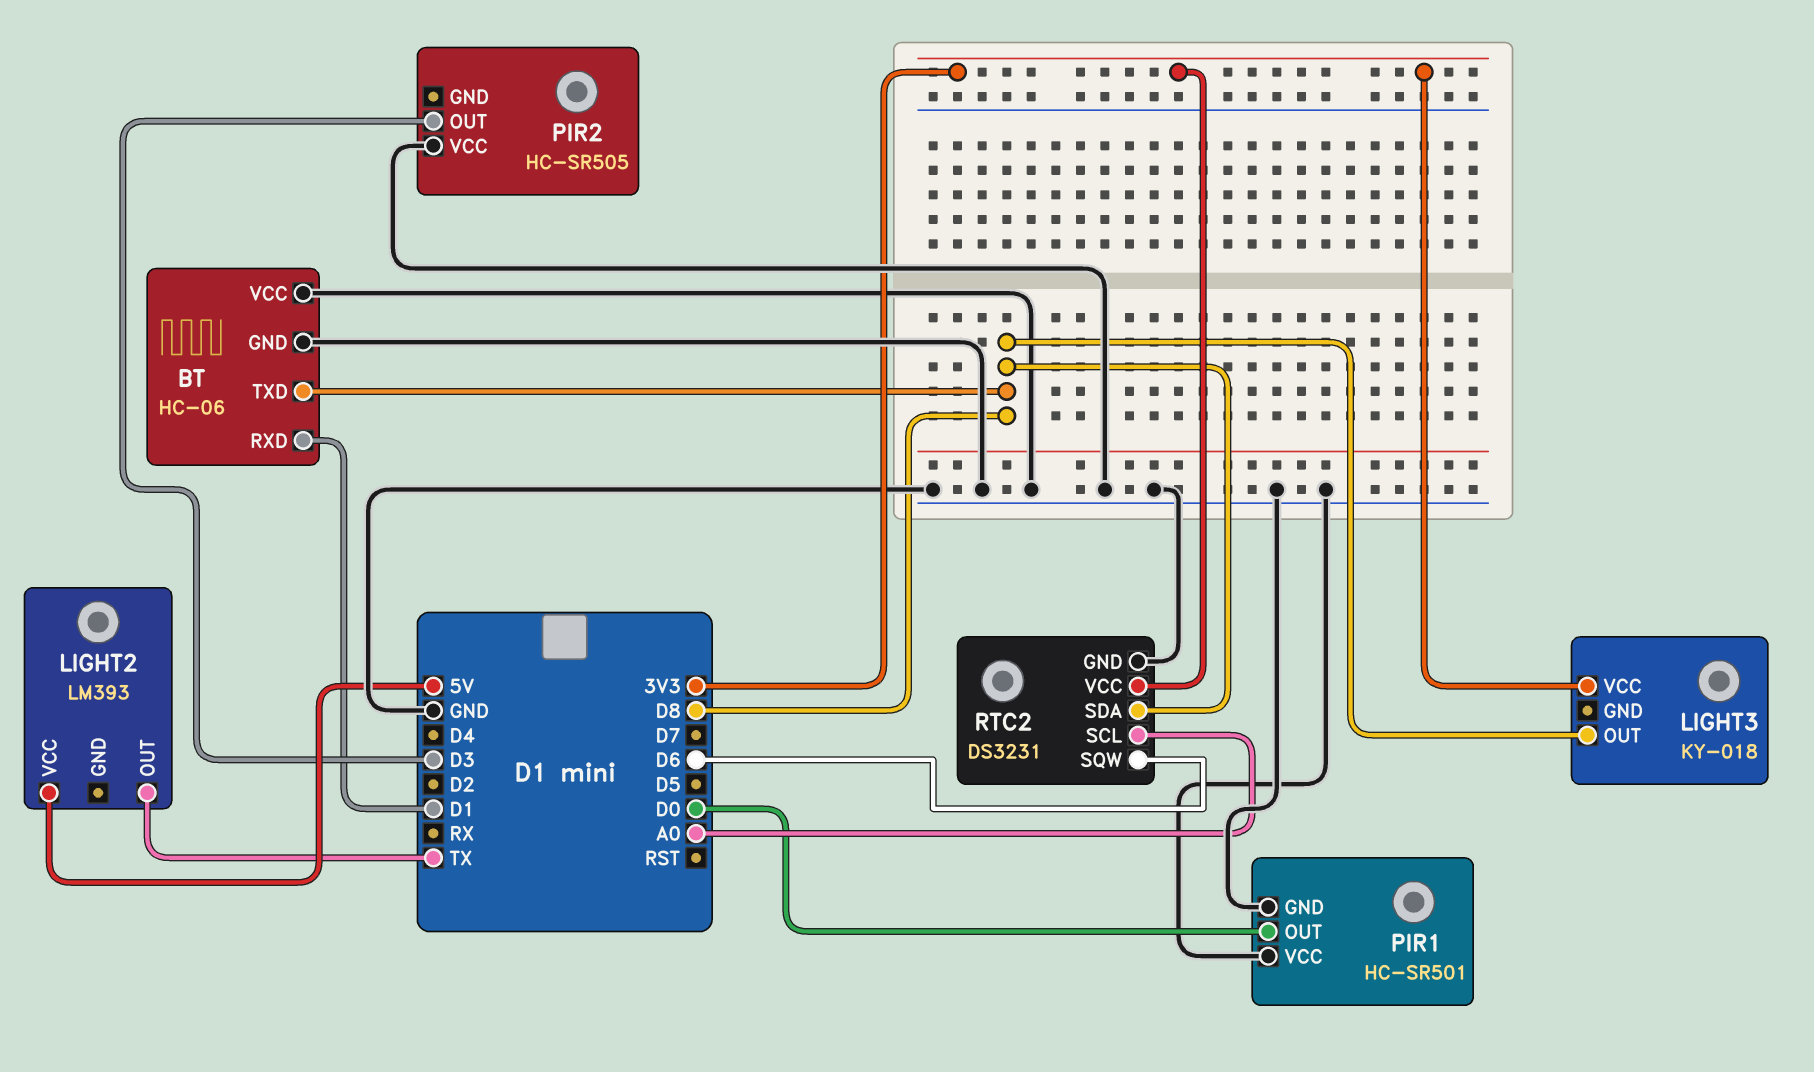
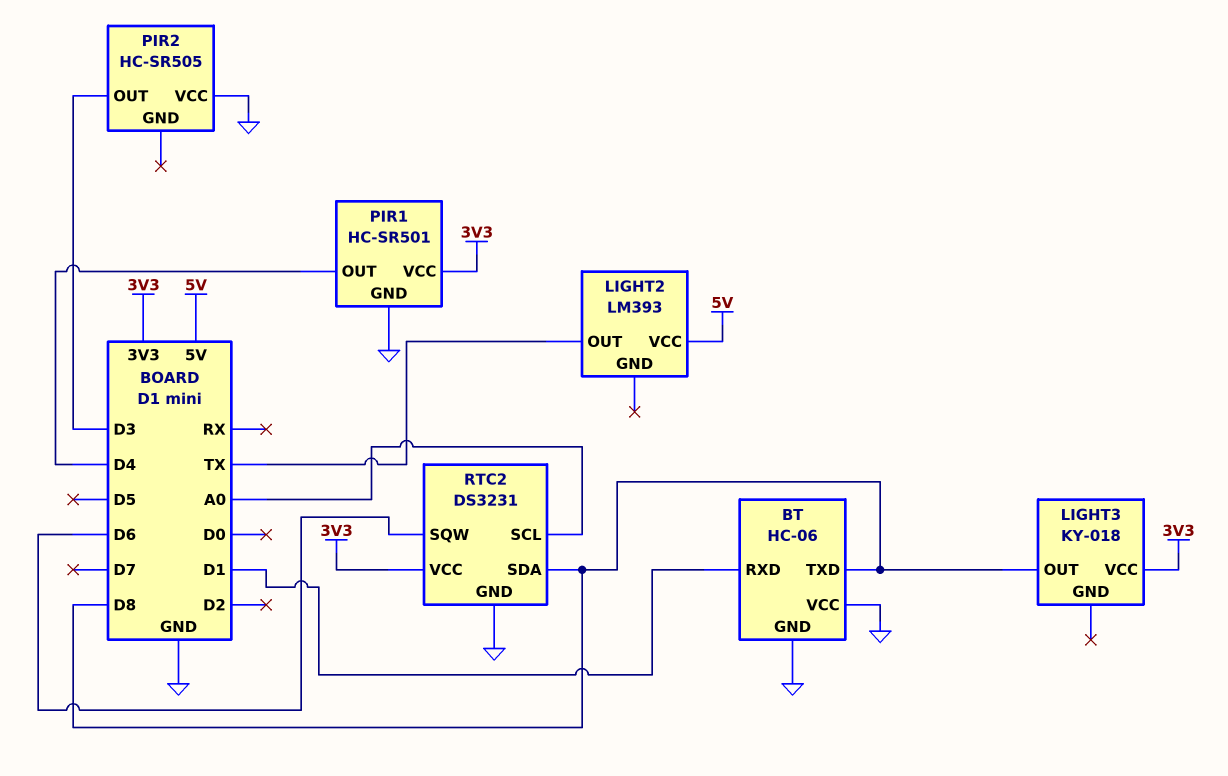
PIR1 pin OUT: D0 -> D4
PIR1 pin VCC: GND -> 3V3

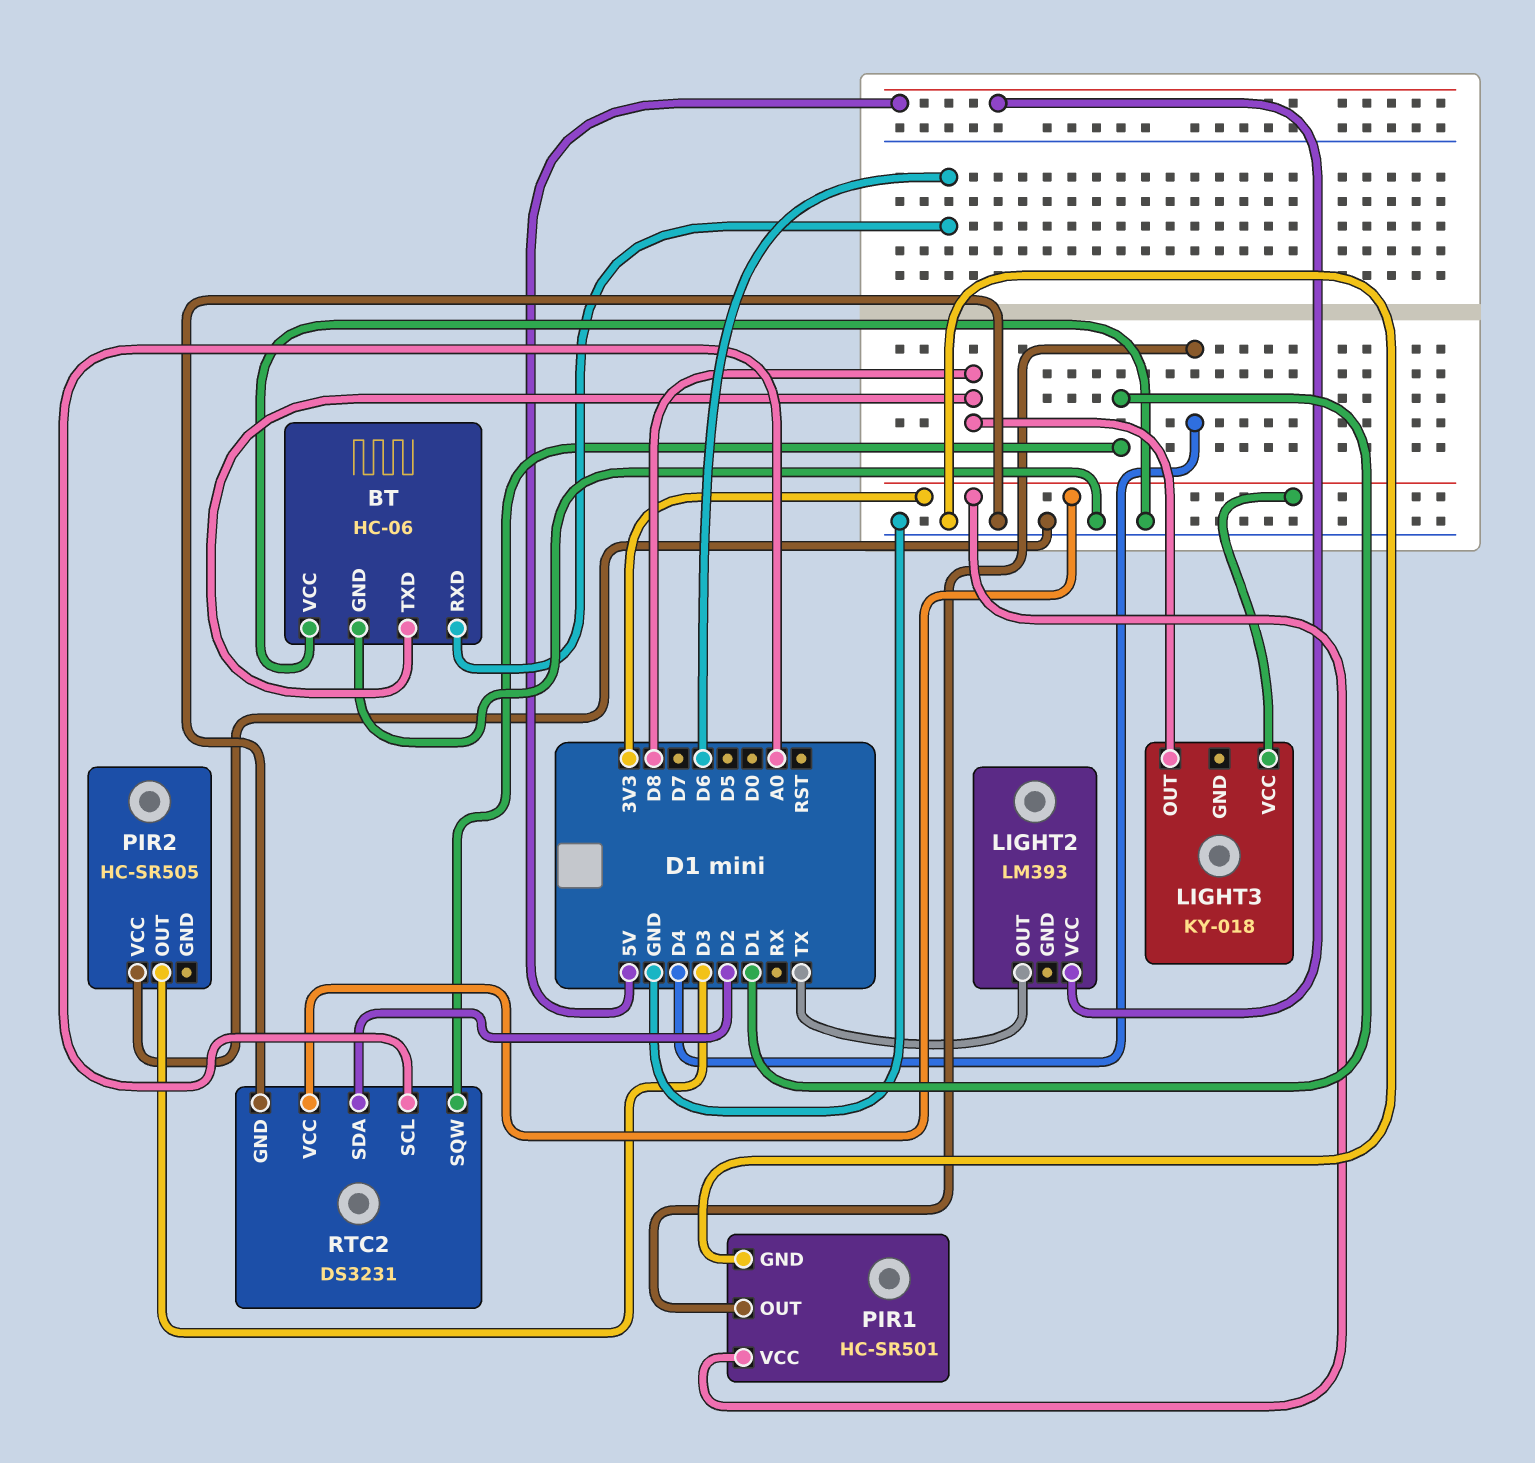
BT pin RXD: D1 -> D6
RTC2 pin SDA: D8 -> D2
RTC2 pin SQW: D6 -> D1

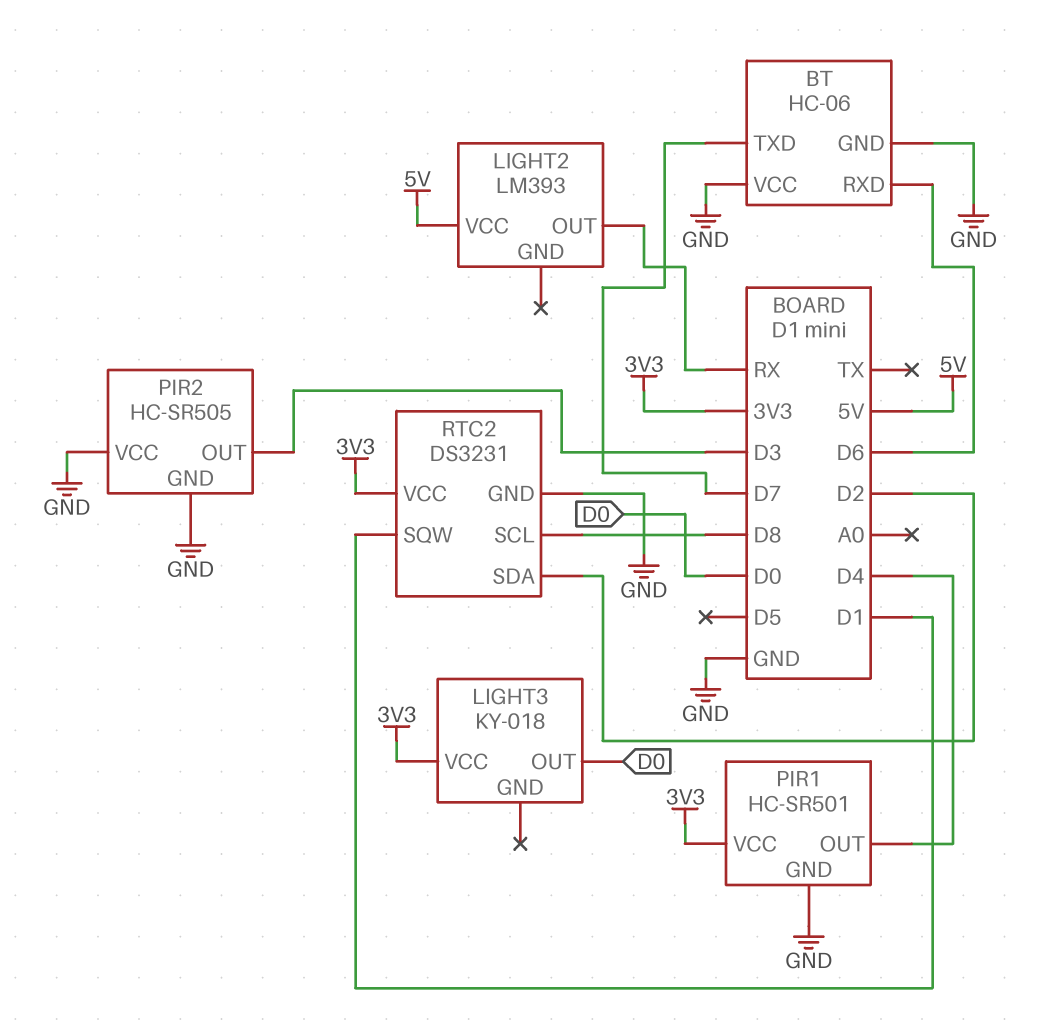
BT pin TXD: D8 -> D7
LIGHT2 pin OUT: TX -> RX
LIGHT3 pin OUT: D8 -> D0
PIR2 pin GND: none -> GND
RTC2 pin SCL: A0 -> D8

